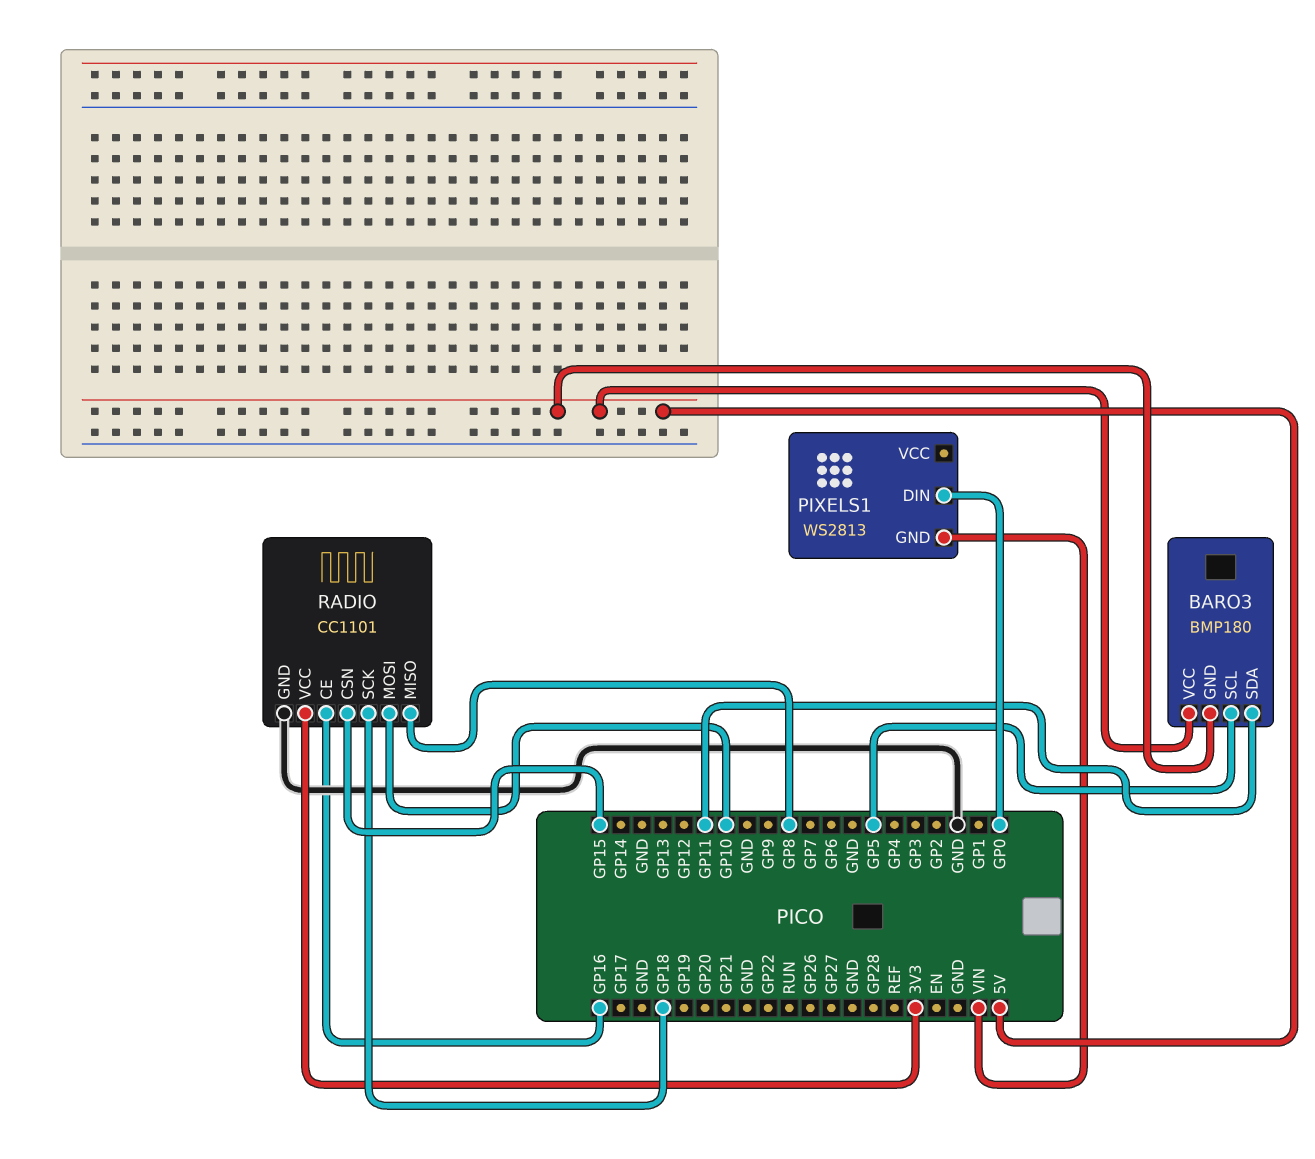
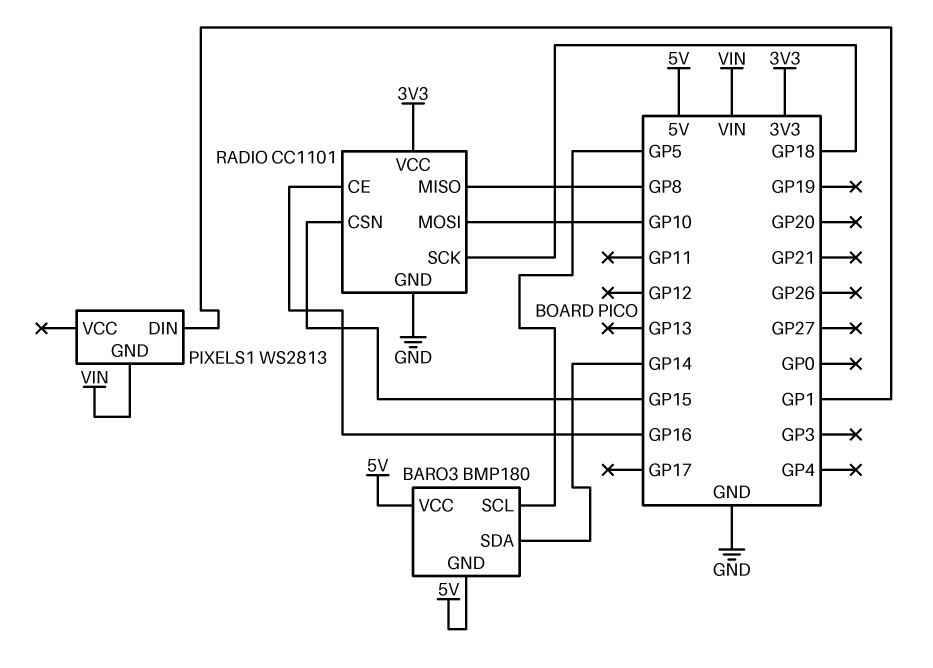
BARO3 pin SDA: GP11 -> GP14
PIXELS1 pin DIN: GP0 -> GP1

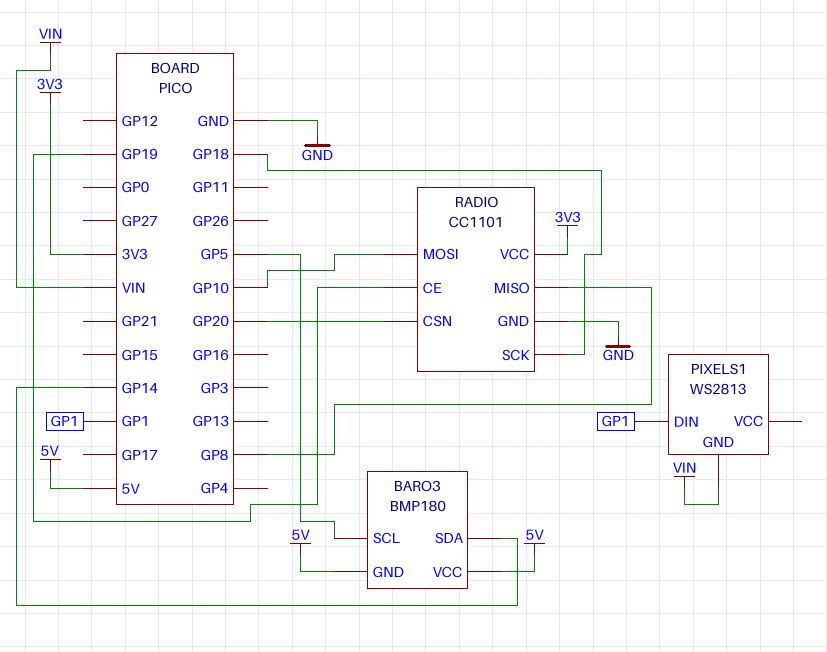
RADIO pin CE: GP16 -> GP19
RADIO pin CSN: GP15 -> GP20

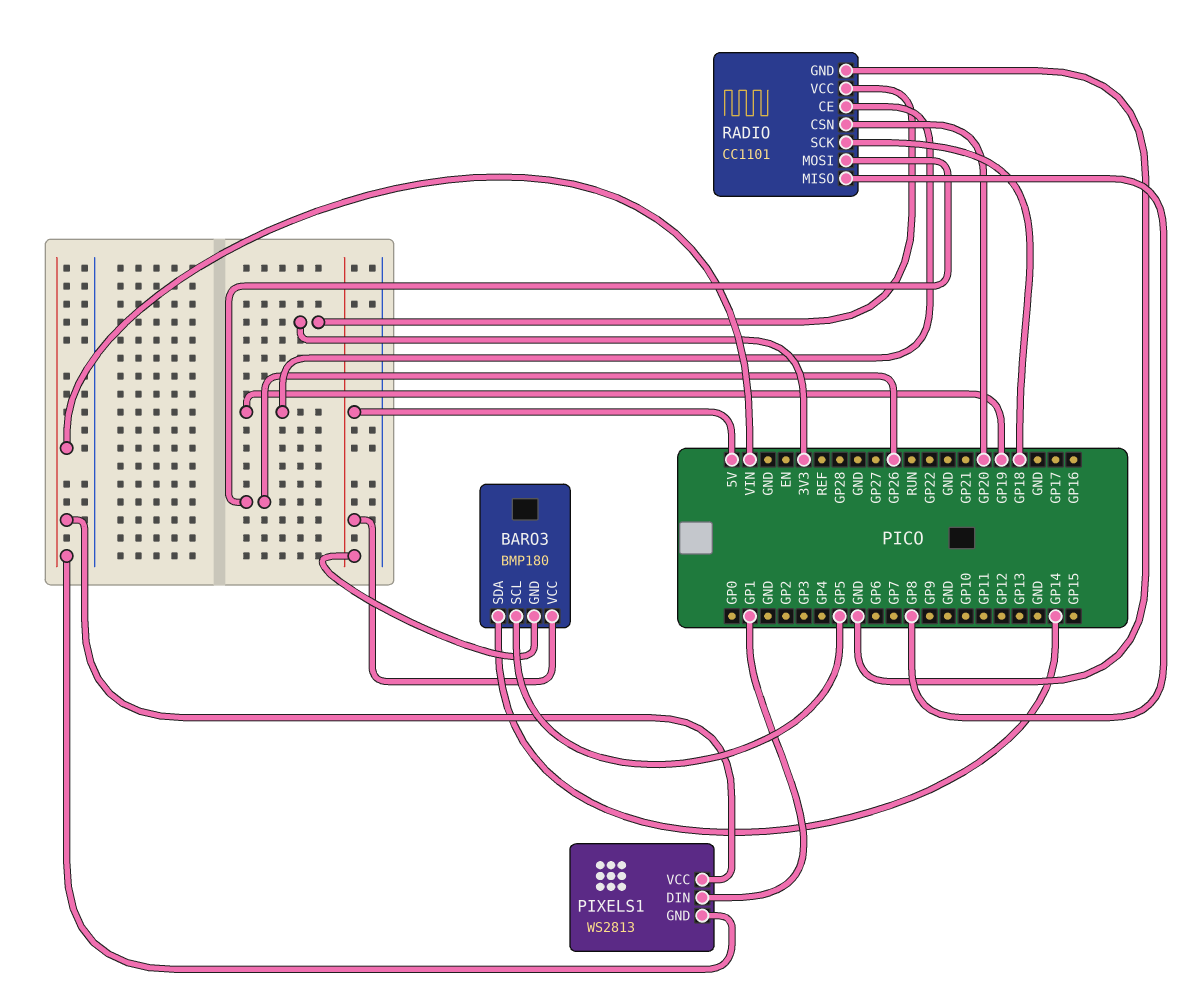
PIXELS1 pin VCC: none -> VIN
RADIO pin MOSI: GP10 -> GP26

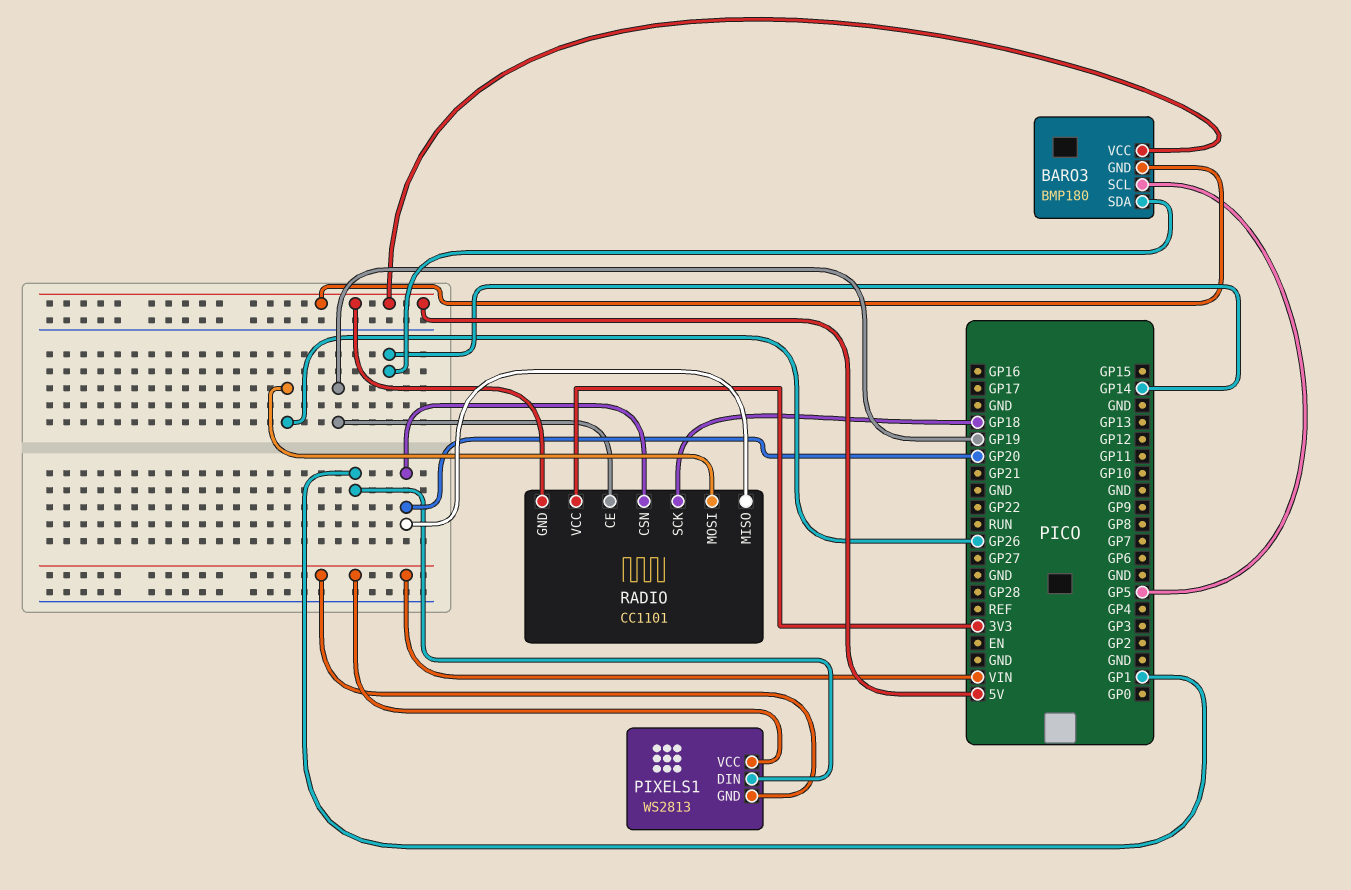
RADIO pin GND: GND -> 5V
RADIO pin MISO: GP8 -> GP20

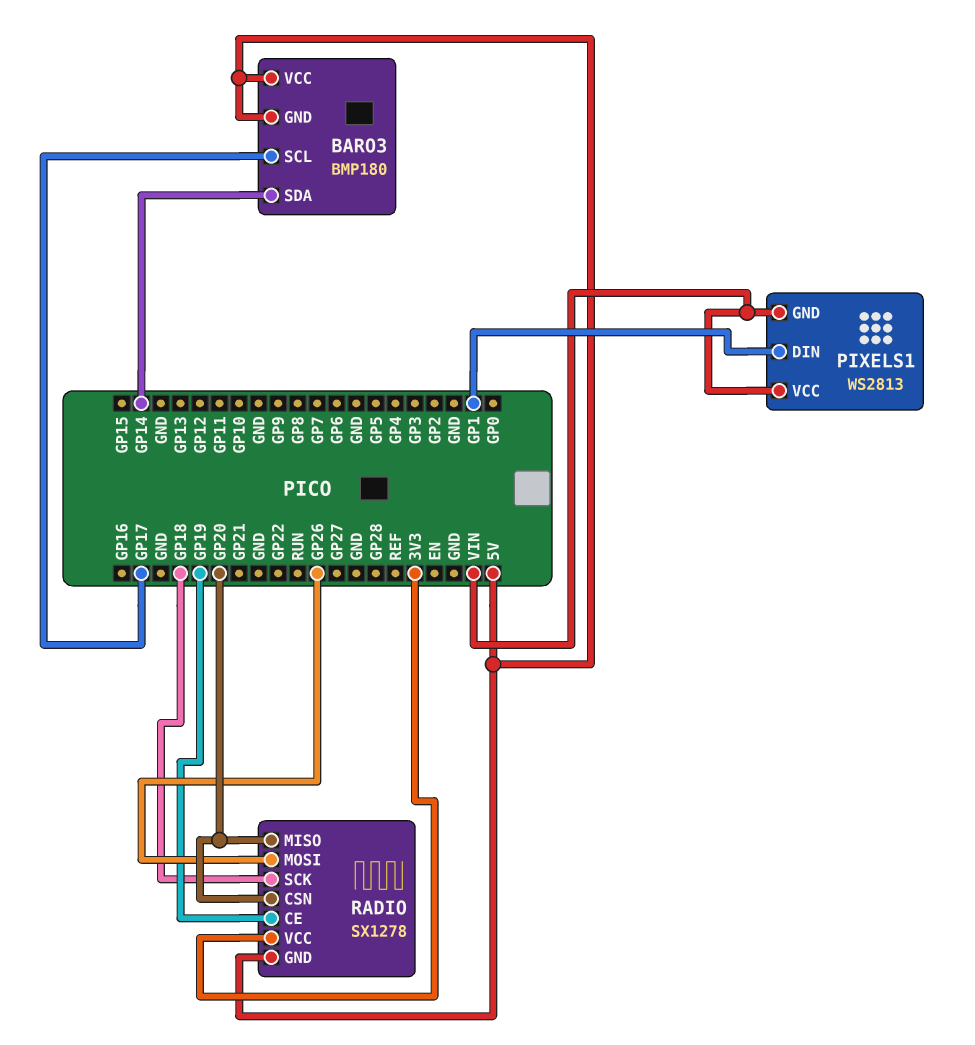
BARO3 pin SCL: GP5 -> GP17
RADIO: CC1101 -> SX1278

